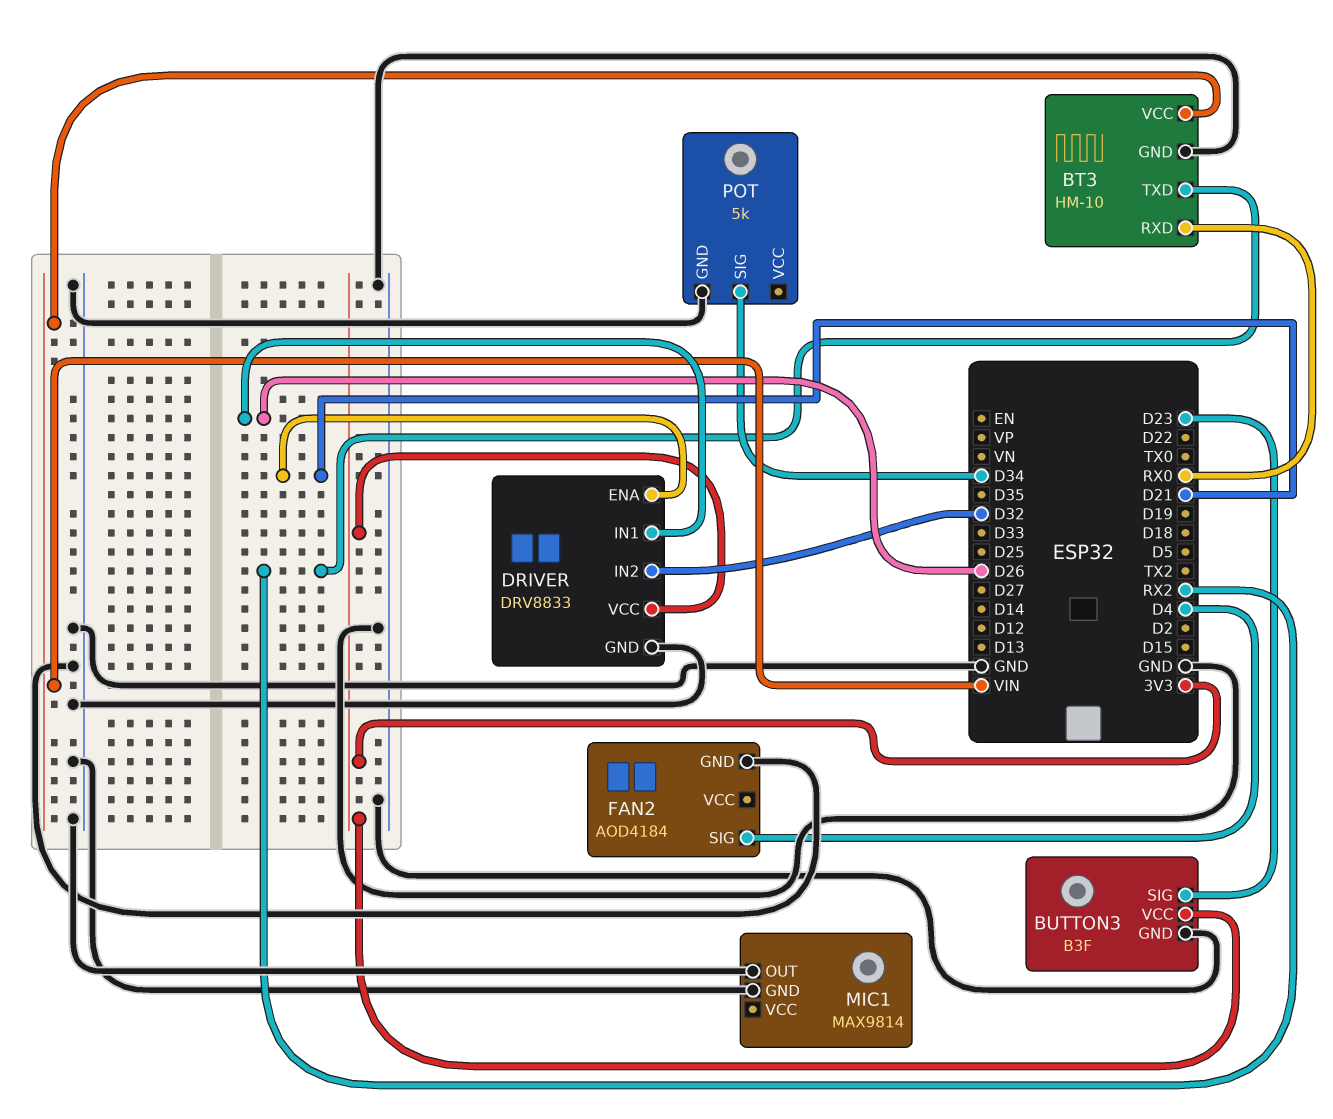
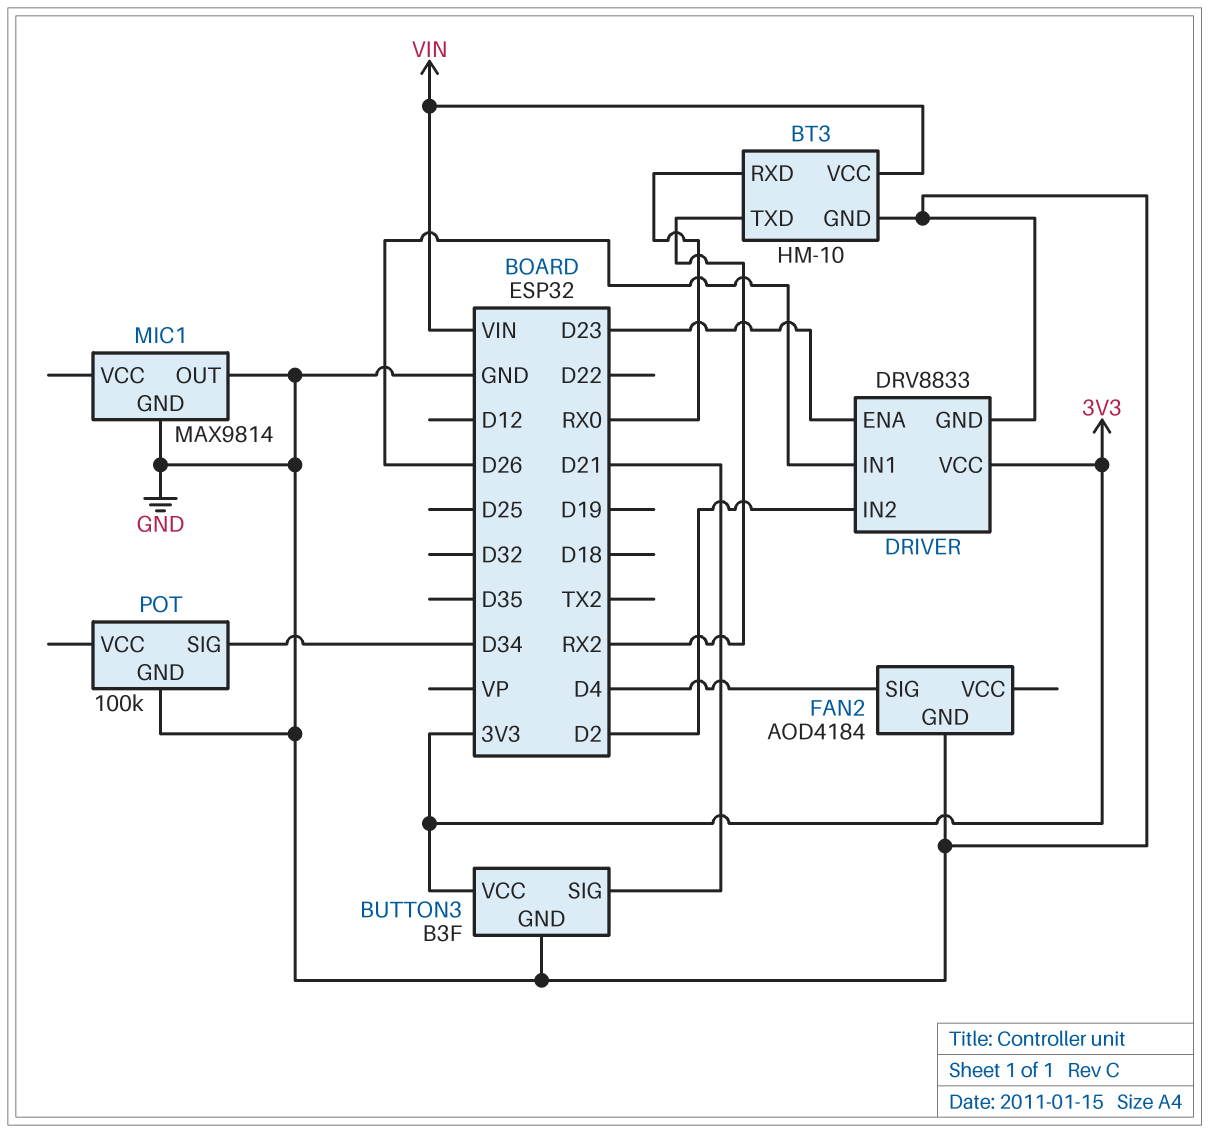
BUTTON3 pin SIG: D23 -> D21
DRIVER pin ENA: D21 -> D23
DRIVER pin IN2: D32 -> D2
POT: 5k -> 100k

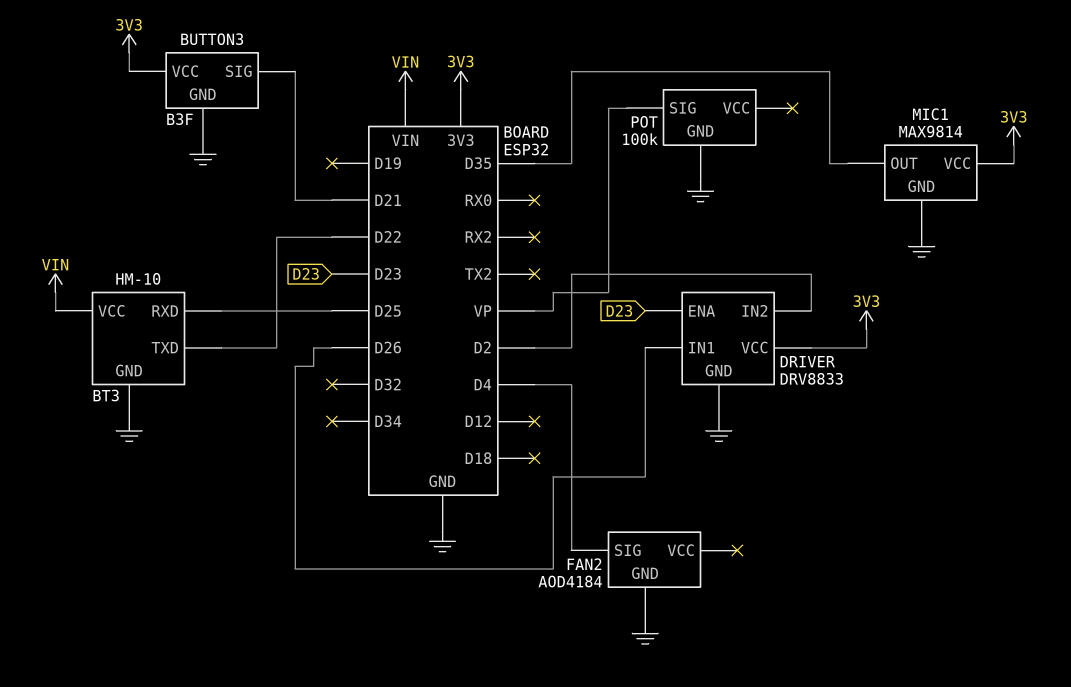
BT3 pin RXD: RX0 -> D25
BT3 pin TXD: RX2 -> D22
MIC1 pin OUT: GND -> D35
MIC1 pin VCC: none -> 3V3
POT pin SIG: D34 -> VP

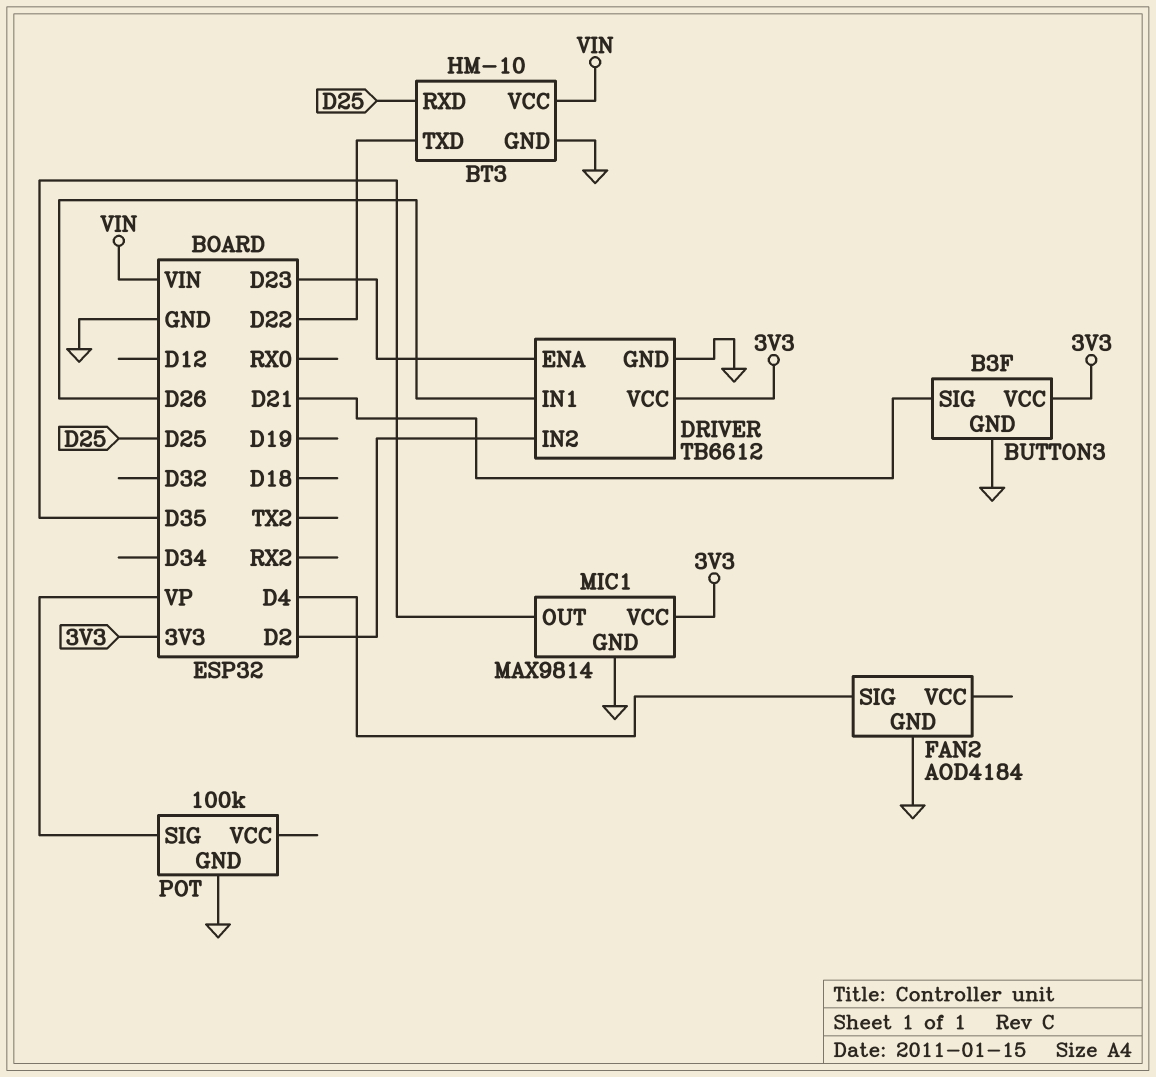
DRIVER: DRV8833 -> TB6612

